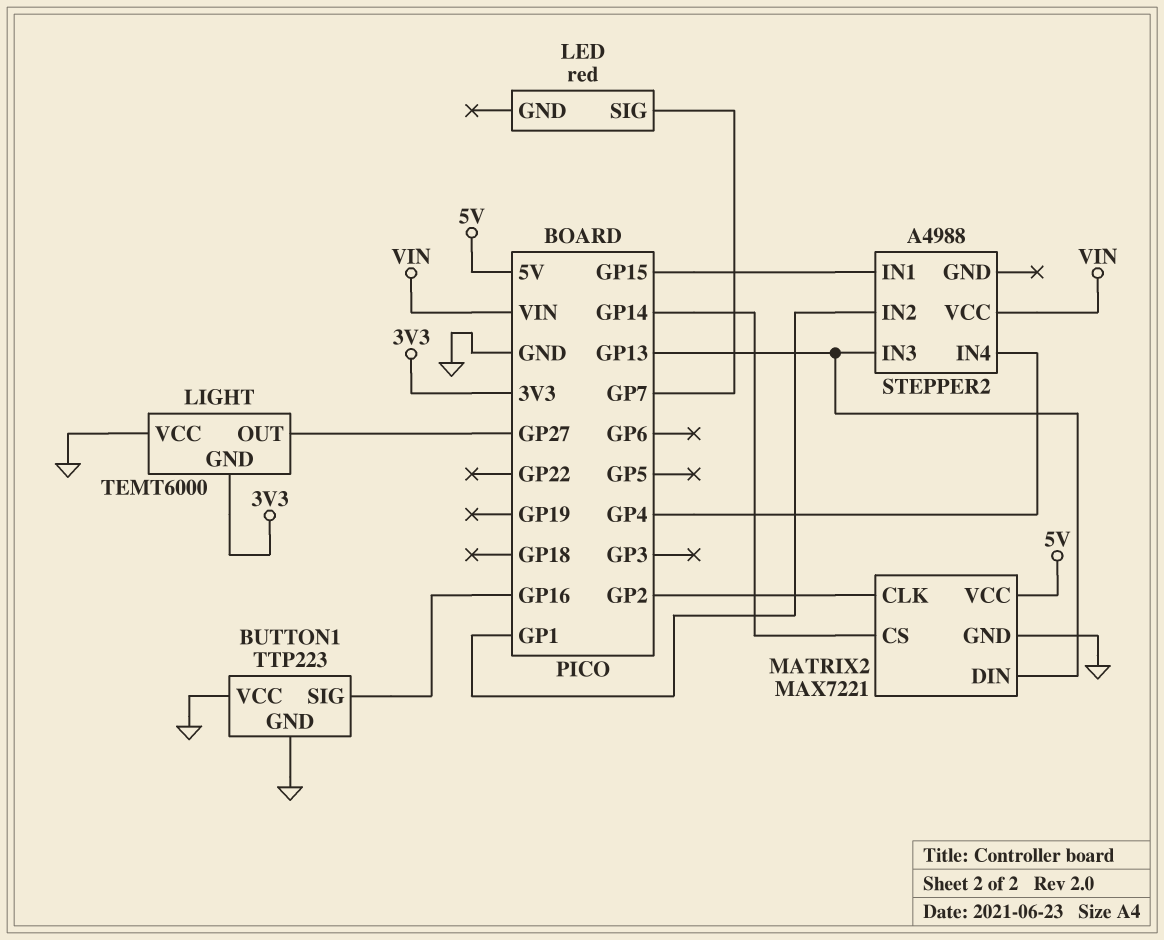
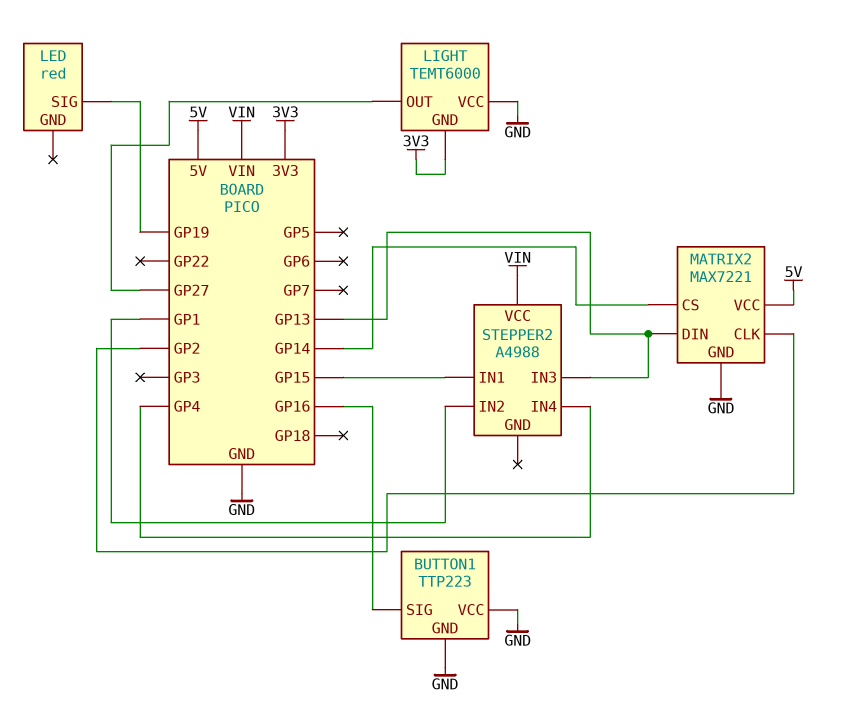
LED pin SIG: GP7 -> GP19

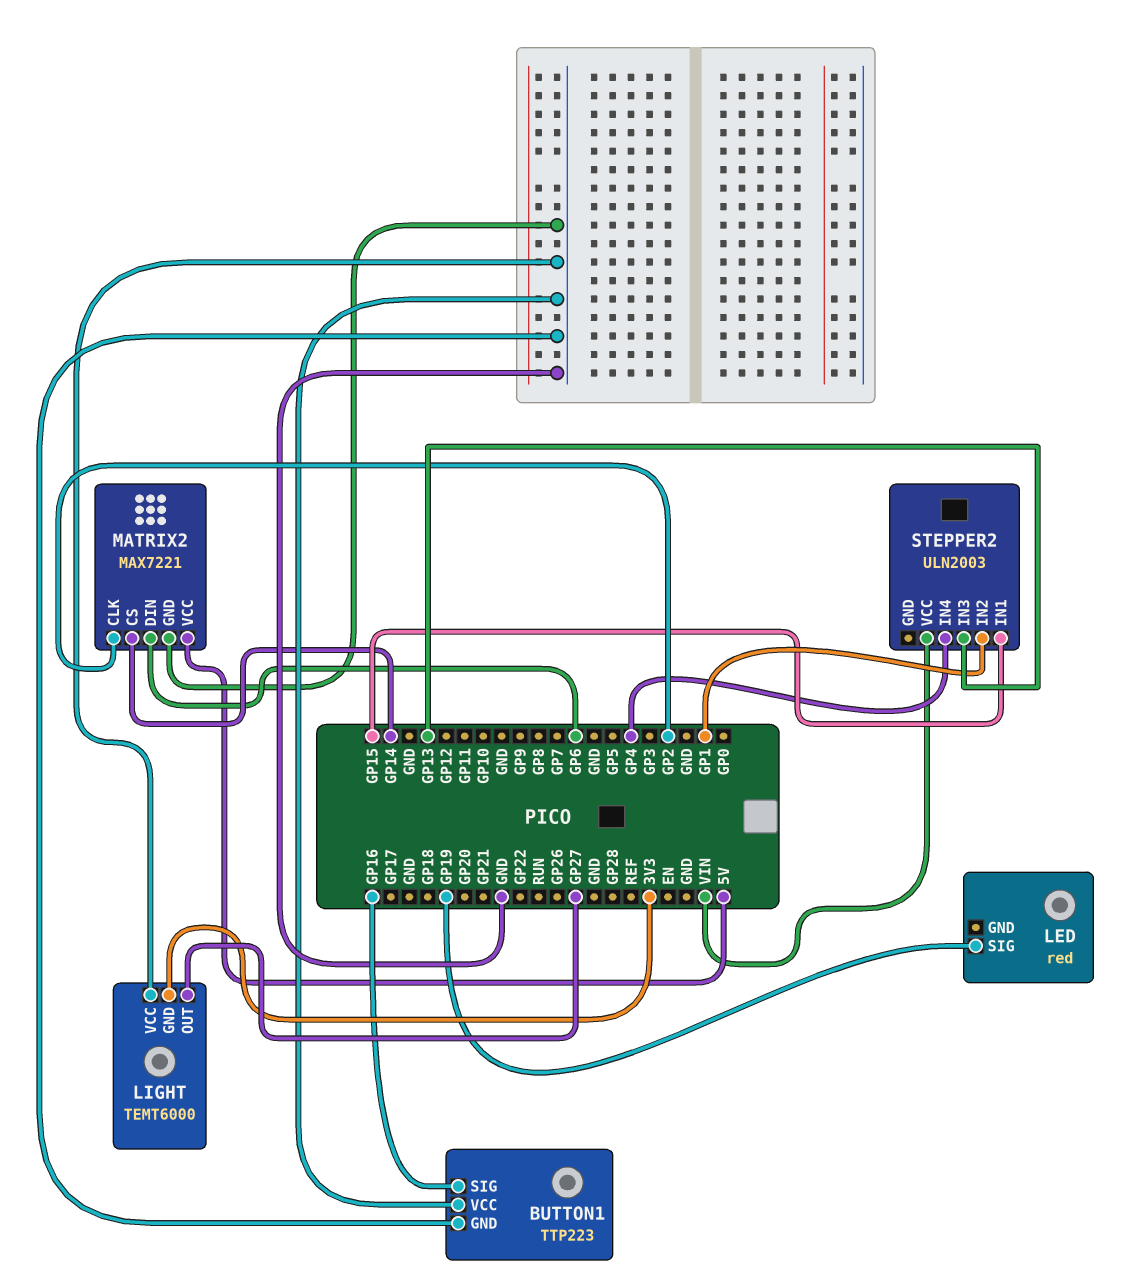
MATRIX2 pin DIN: GP13 -> GP6
STEPPER2: A4988 -> ULN2003

